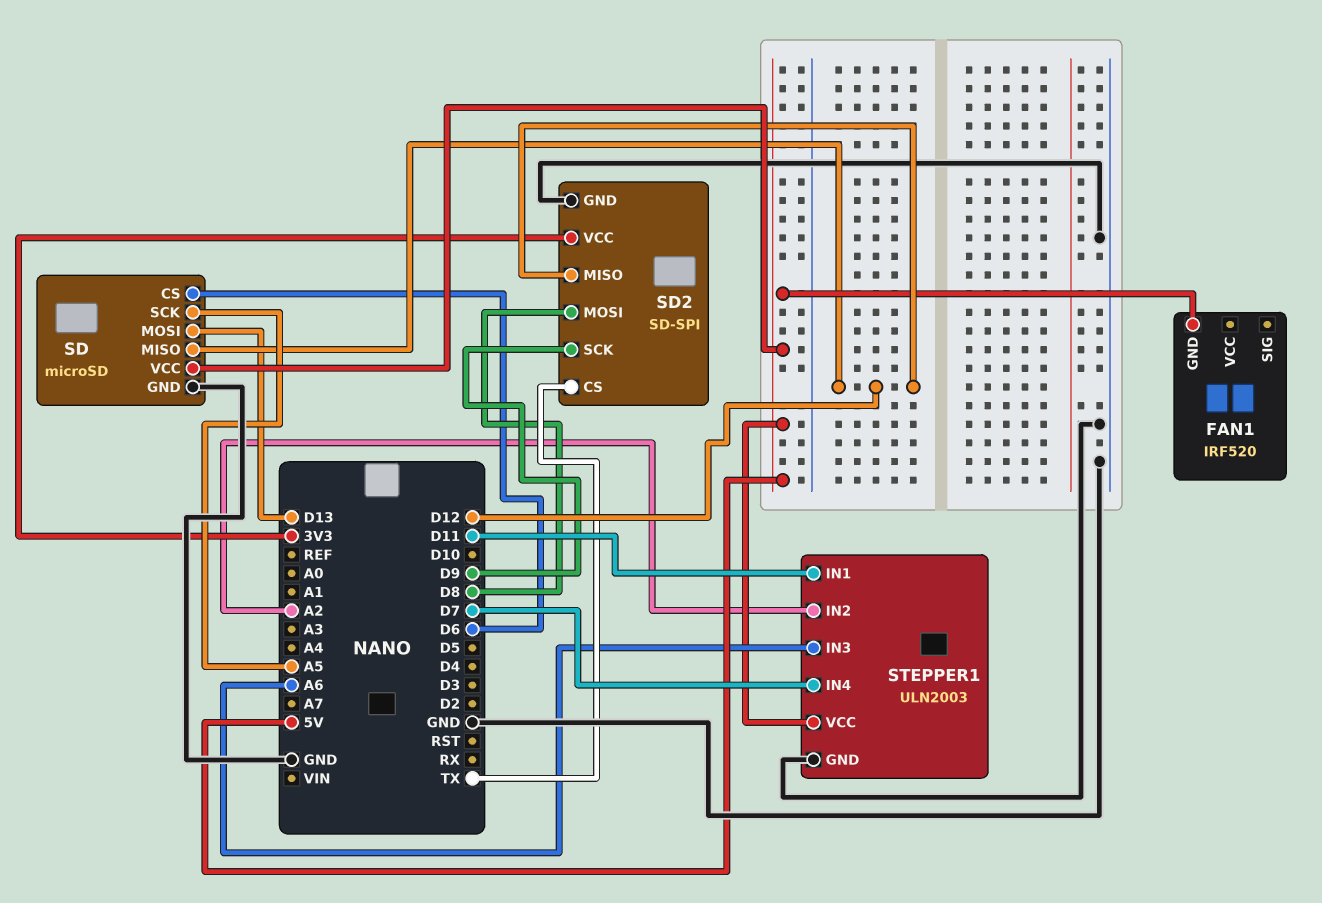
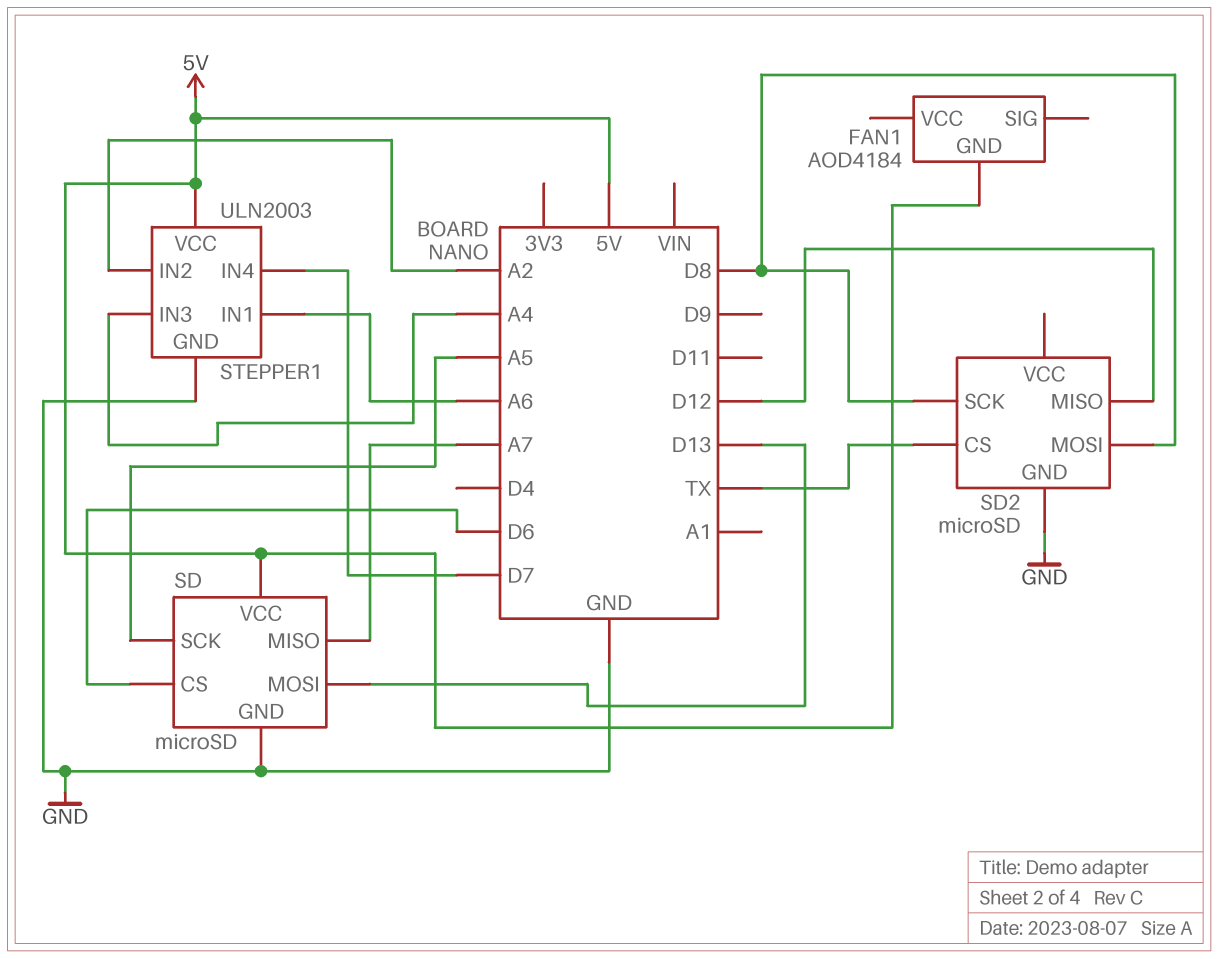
FAN1: IRF520 -> AOD4184
SD pin MISO: D12 -> A7
SD2: SD-SPI -> microSD
SD2 pin SCK: D9 -> D8
SD2 pin VCC: 3V3 -> none
STEPPER1 pin IN1: D11 -> A6
STEPPER1 pin IN3: A6 -> A4

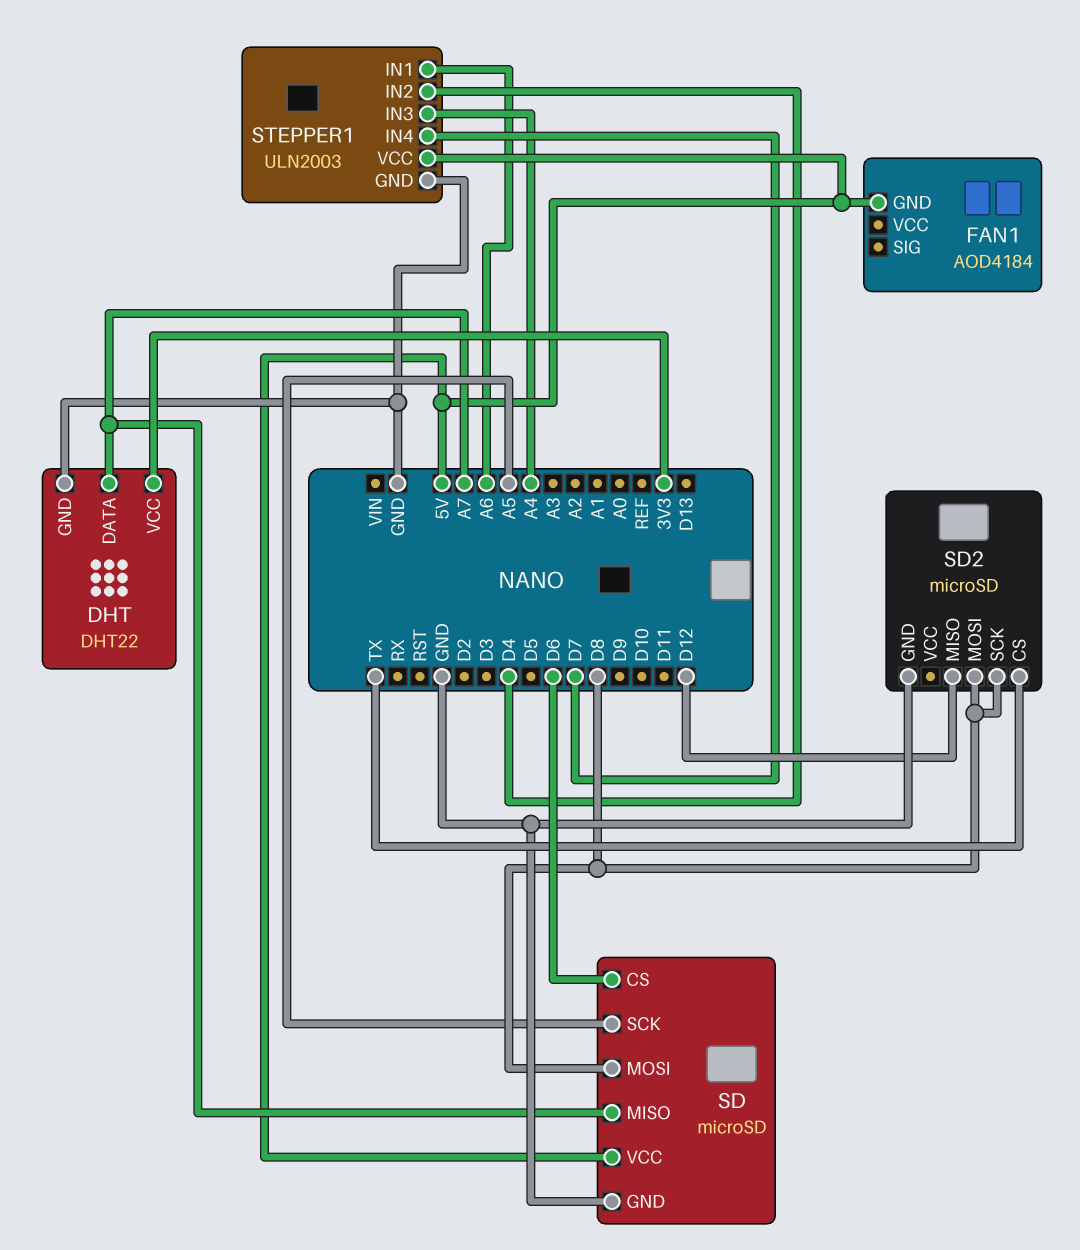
DHT: none -> DHT22
DHT pin DATA: none -> A7
DHT pin GND: none -> GND
DHT pin VCC: none -> 3V3
SD pin MOSI: D13 -> D8
STEPPER1 pin IN2: A2 -> D4

